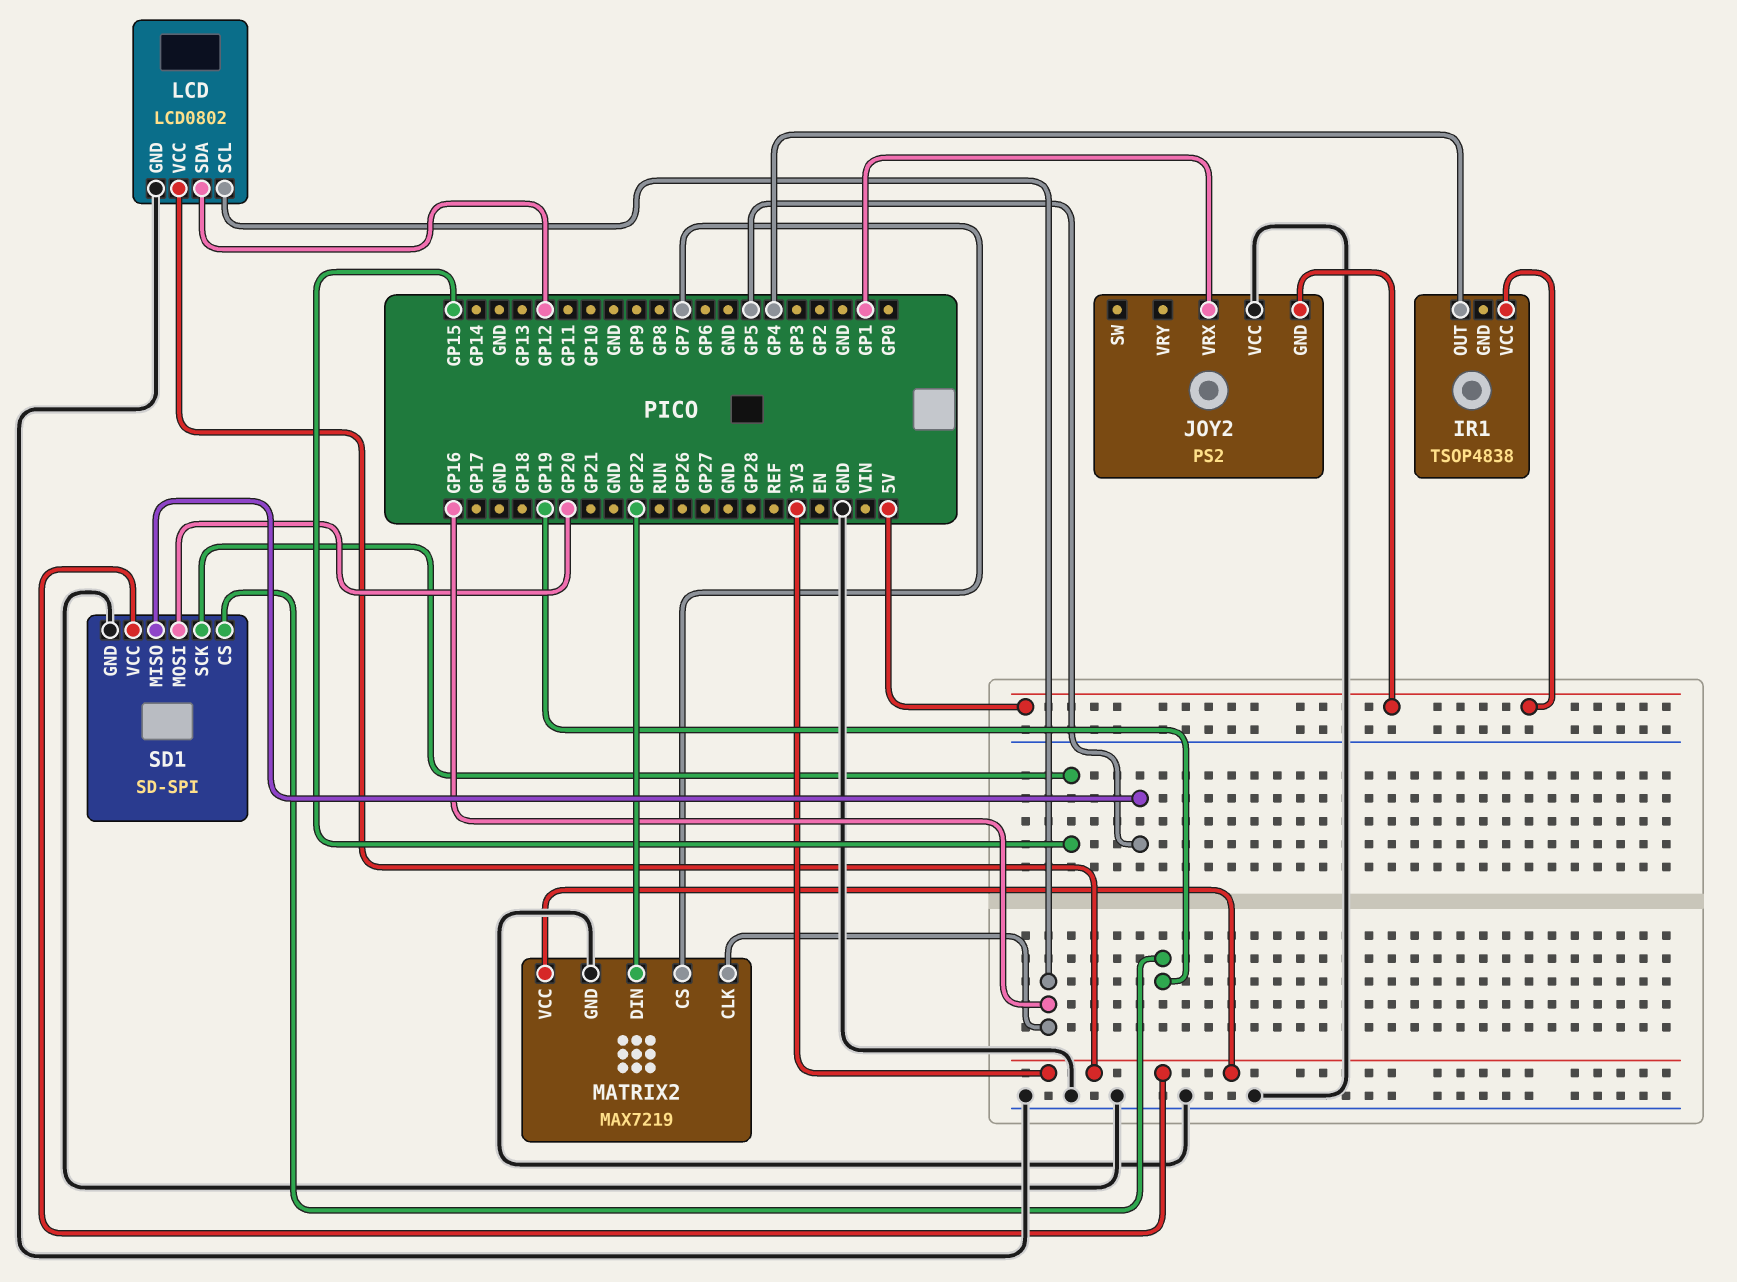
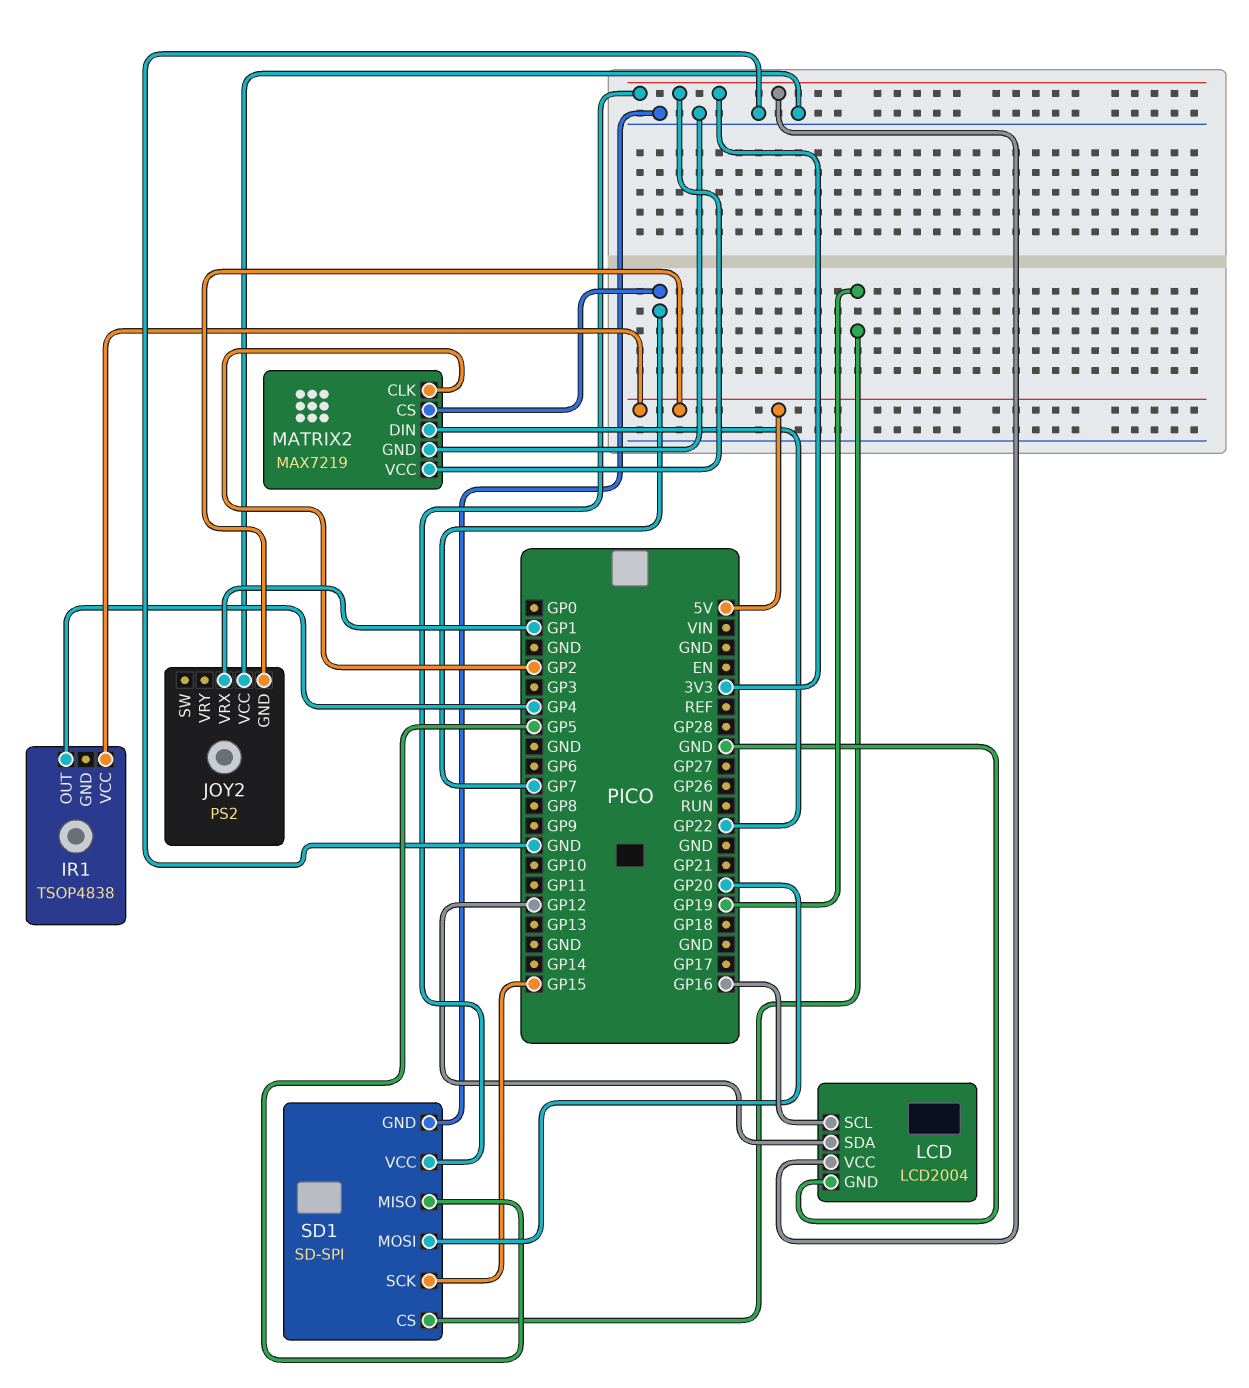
LCD: LCD0802 -> LCD2004
MATRIX2 pin CLK: GP16 -> GP2

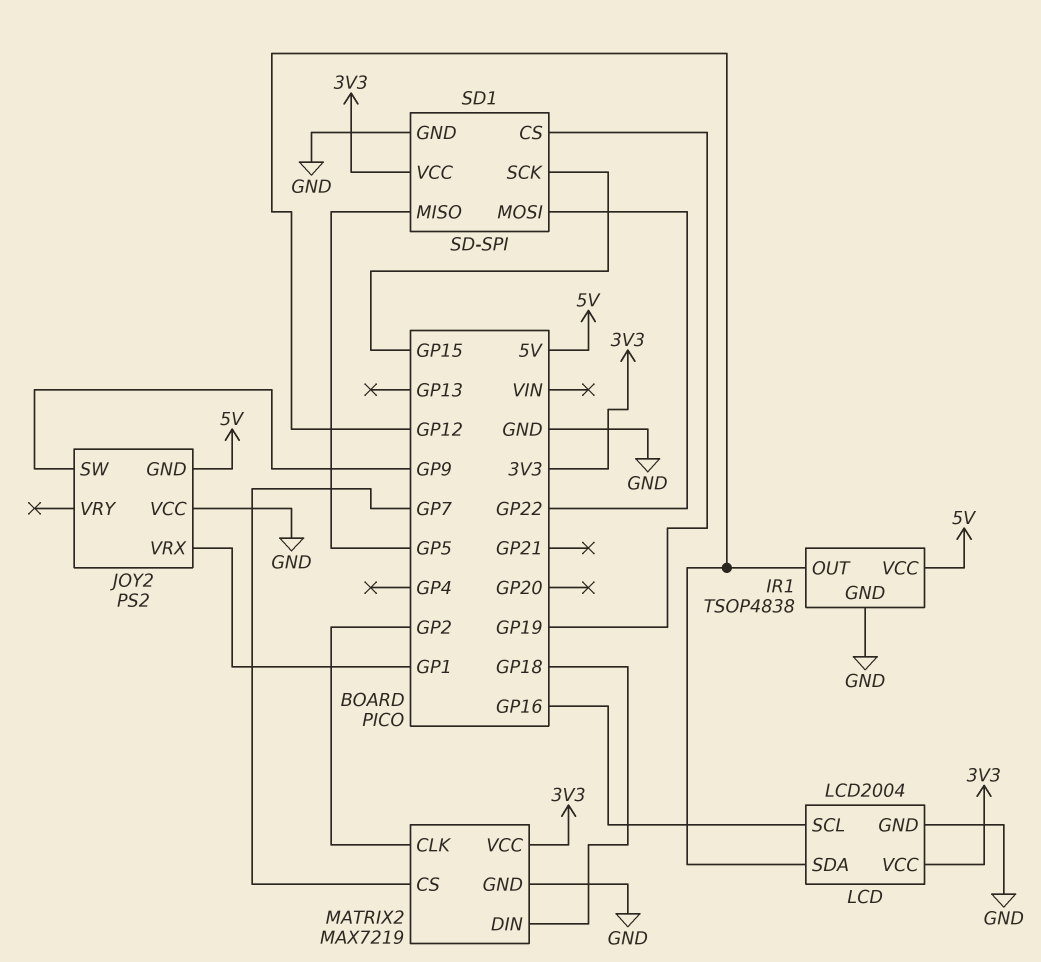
IR1 pin GND: none -> GND
IR1 pin OUT: GP4 -> GP12
JOY2 pin SW: none -> GP9
MATRIX2 pin DIN: GP22 -> GP18
SD1 pin MOSI: GP20 -> GP22

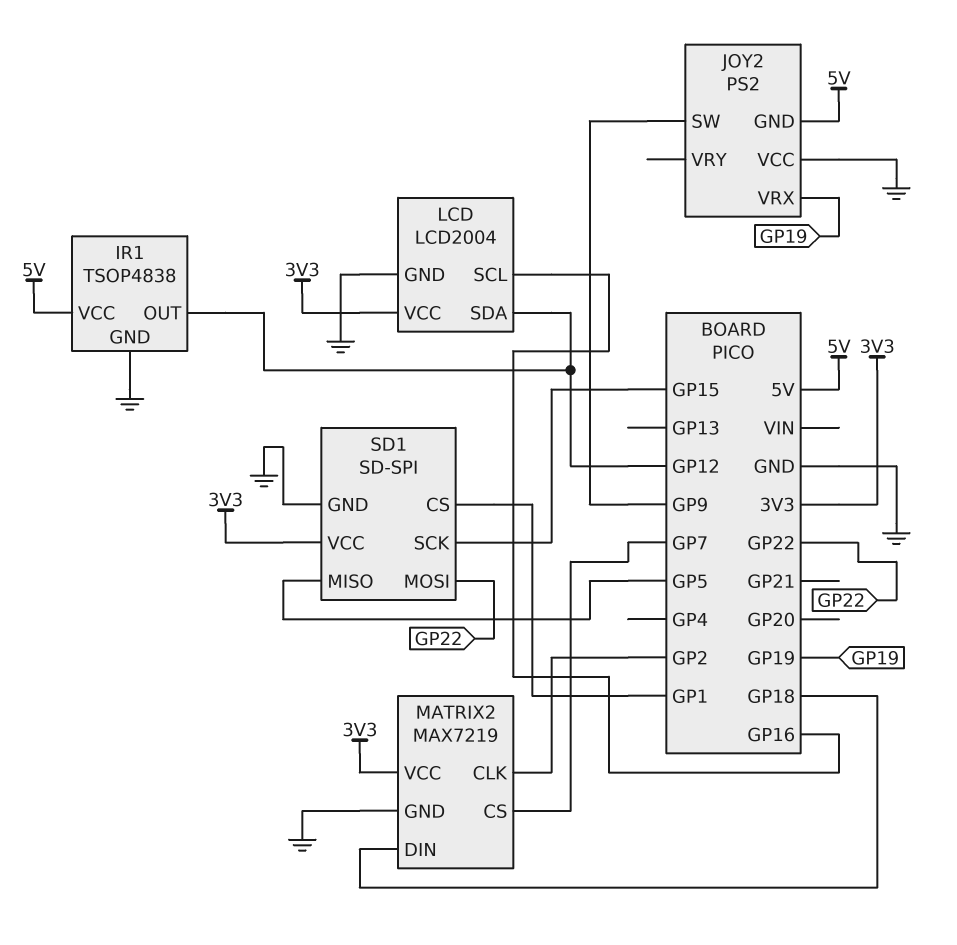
JOY2 pin VRX: GP1 -> GP19
SD1 pin CS: GP19 -> GP1

